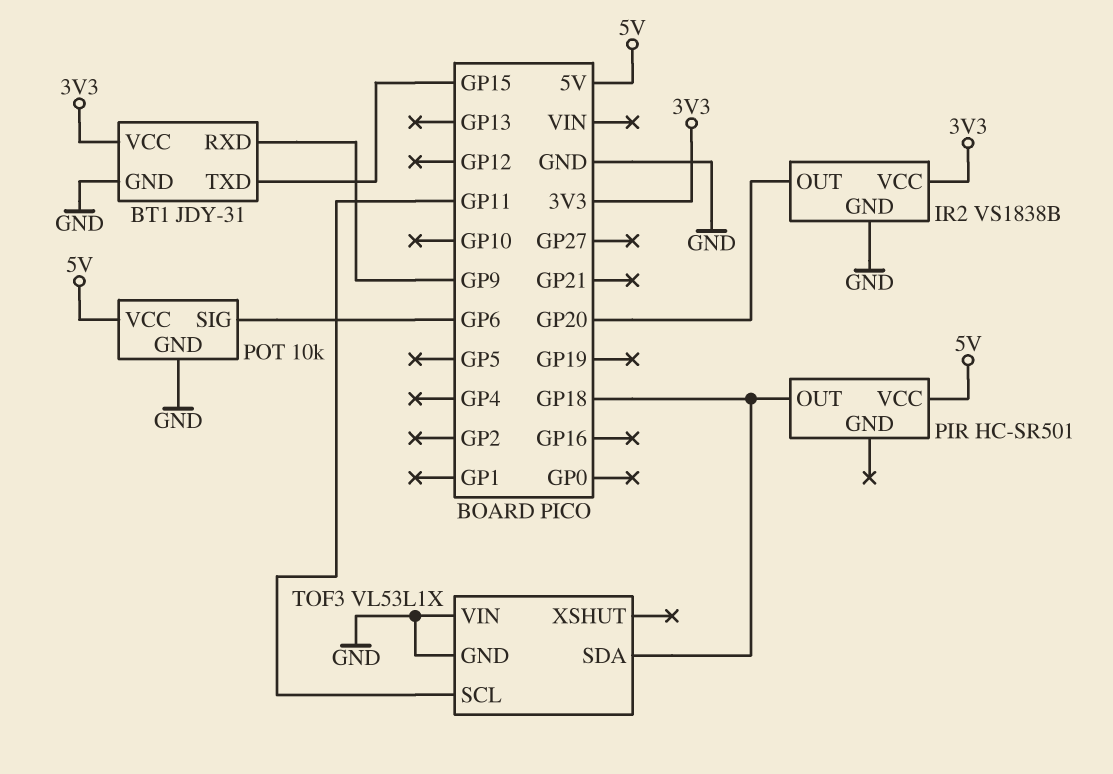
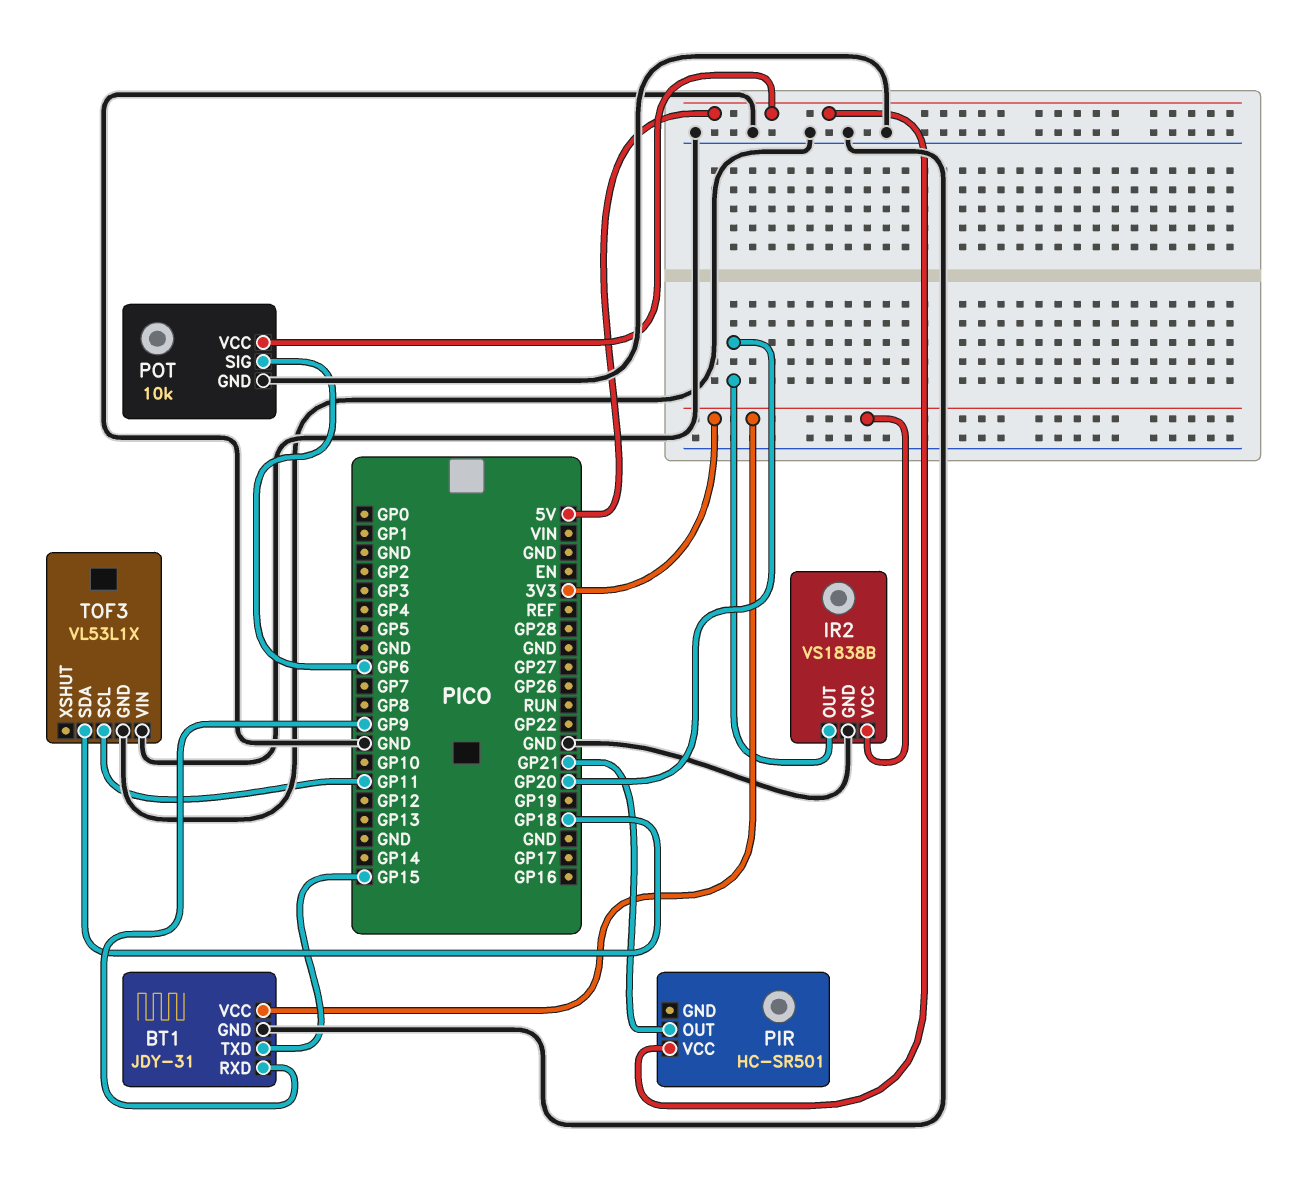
PIR pin OUT: GP18 -> GP21

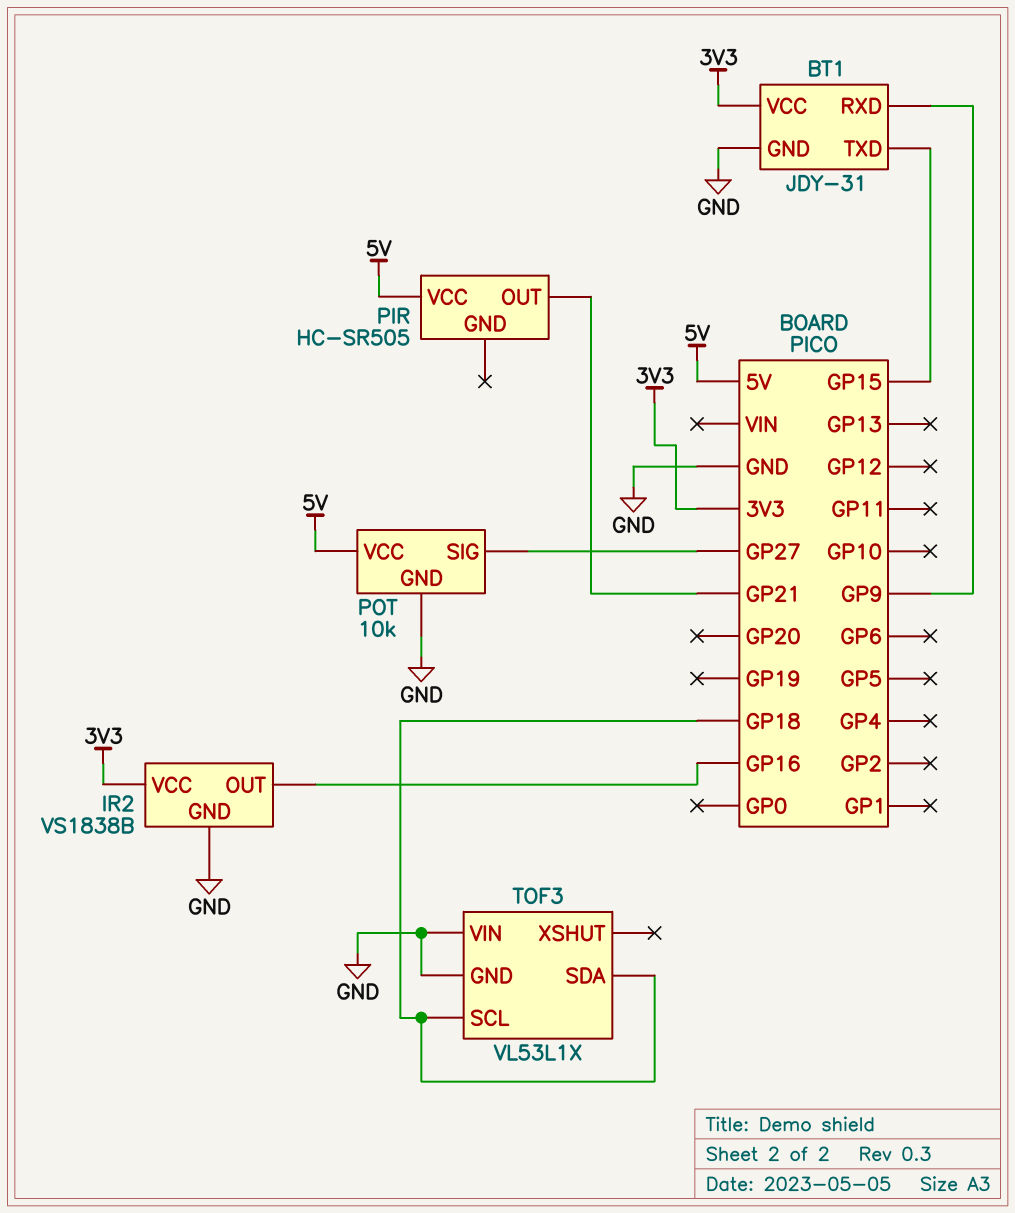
IR2 pin OUT: GP20 -> GP16
PIR: HC-SR501 -> HC-SR505
POT pin SIG: GP6 -> GP27
TOF3 pin SCL: GP11 -> GP18

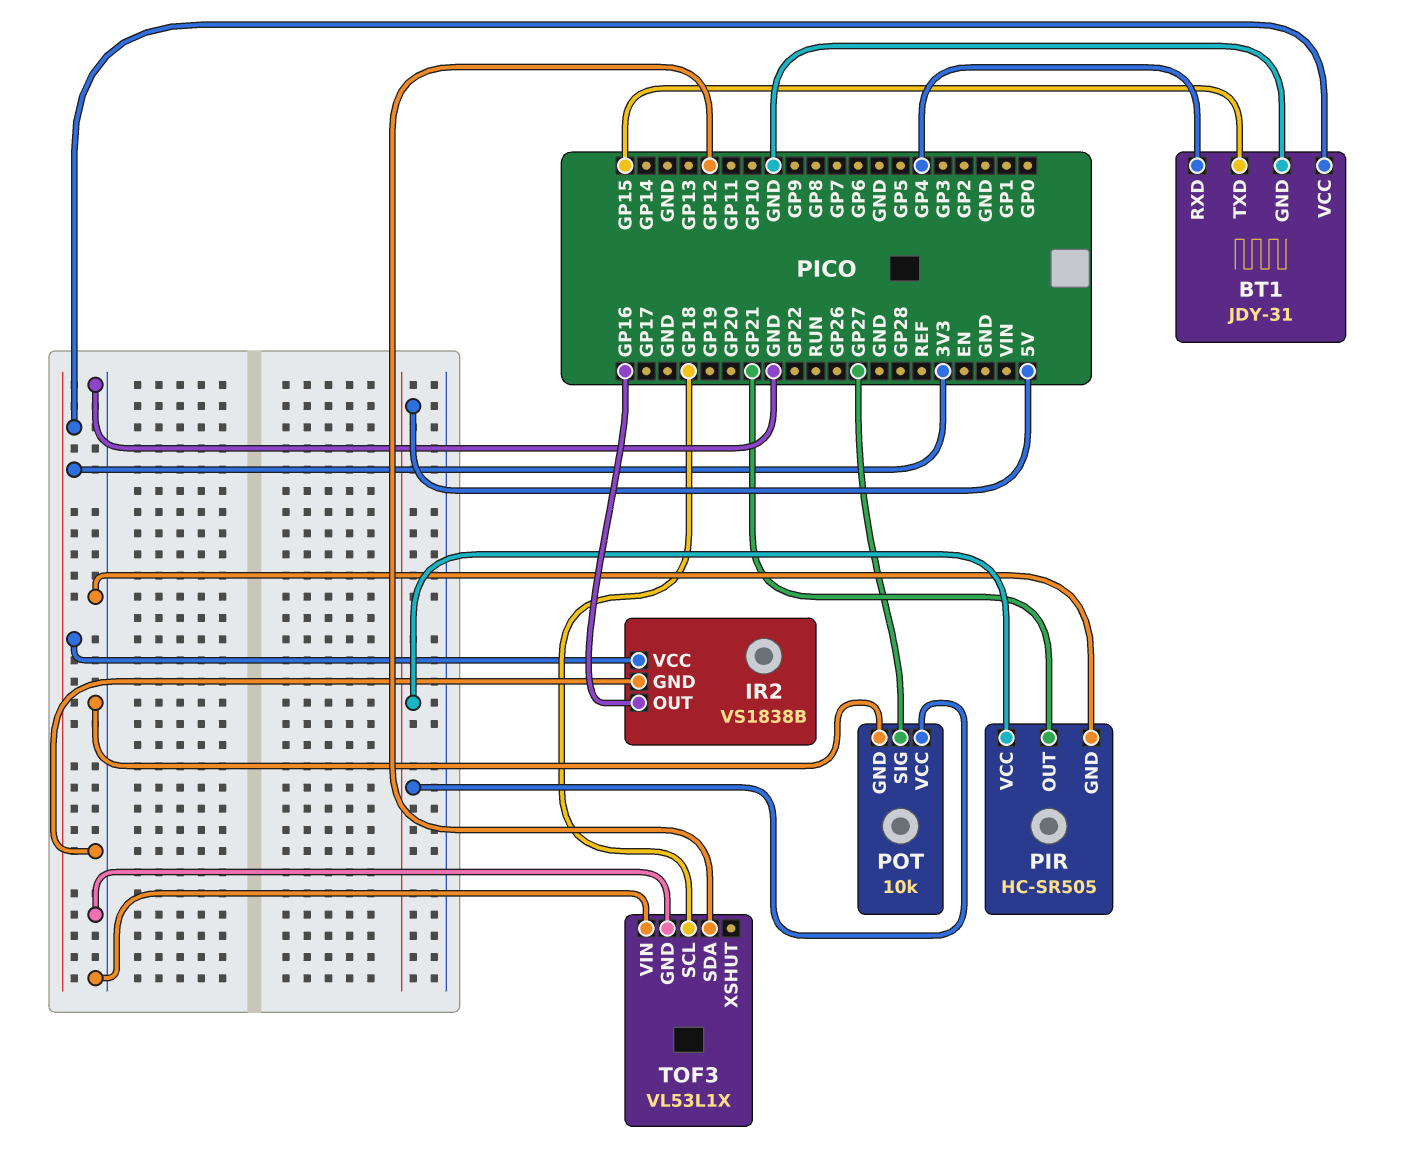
BT1 pin RXD: GP9 -> GP4
PIR pin GND: none -> GND
TOF3 pin SDA: GP18 -> GP12

